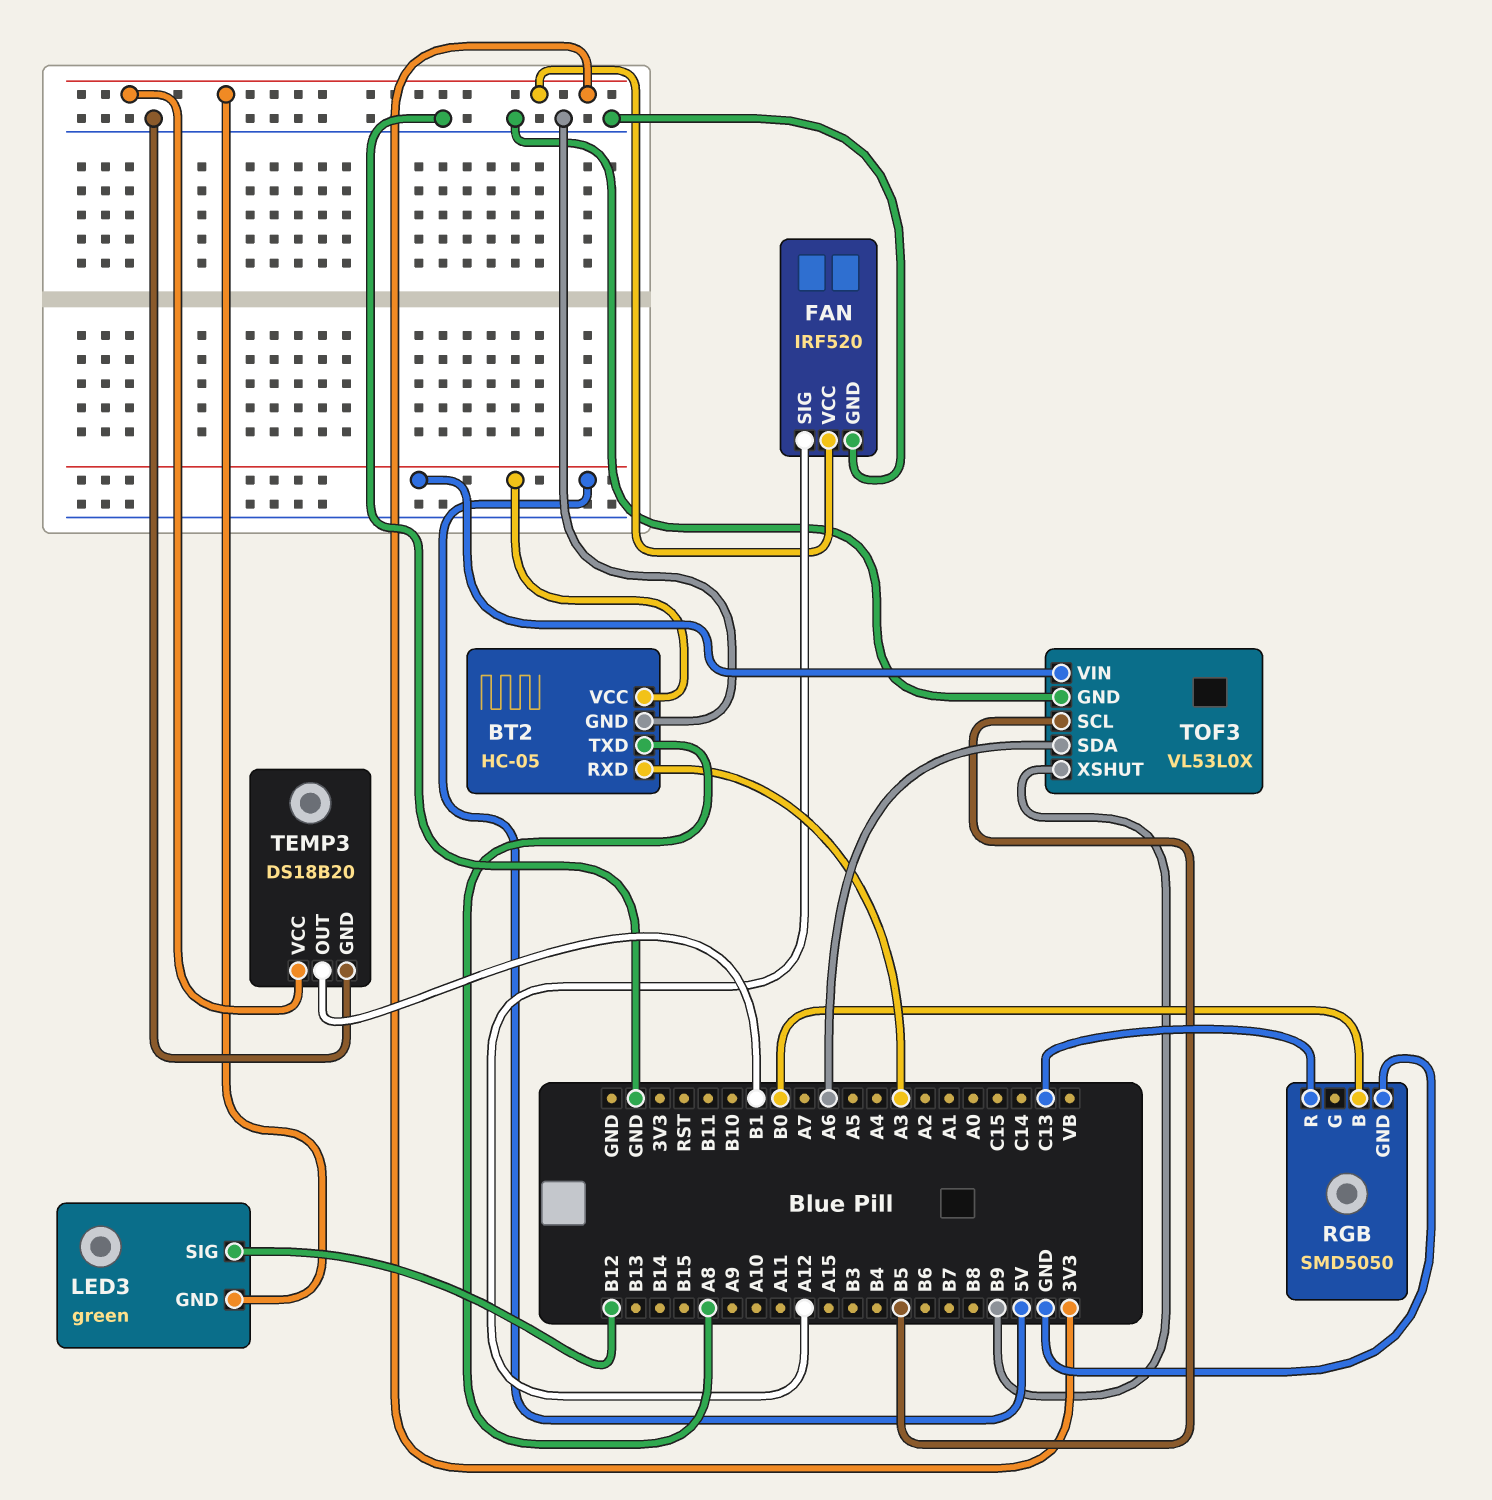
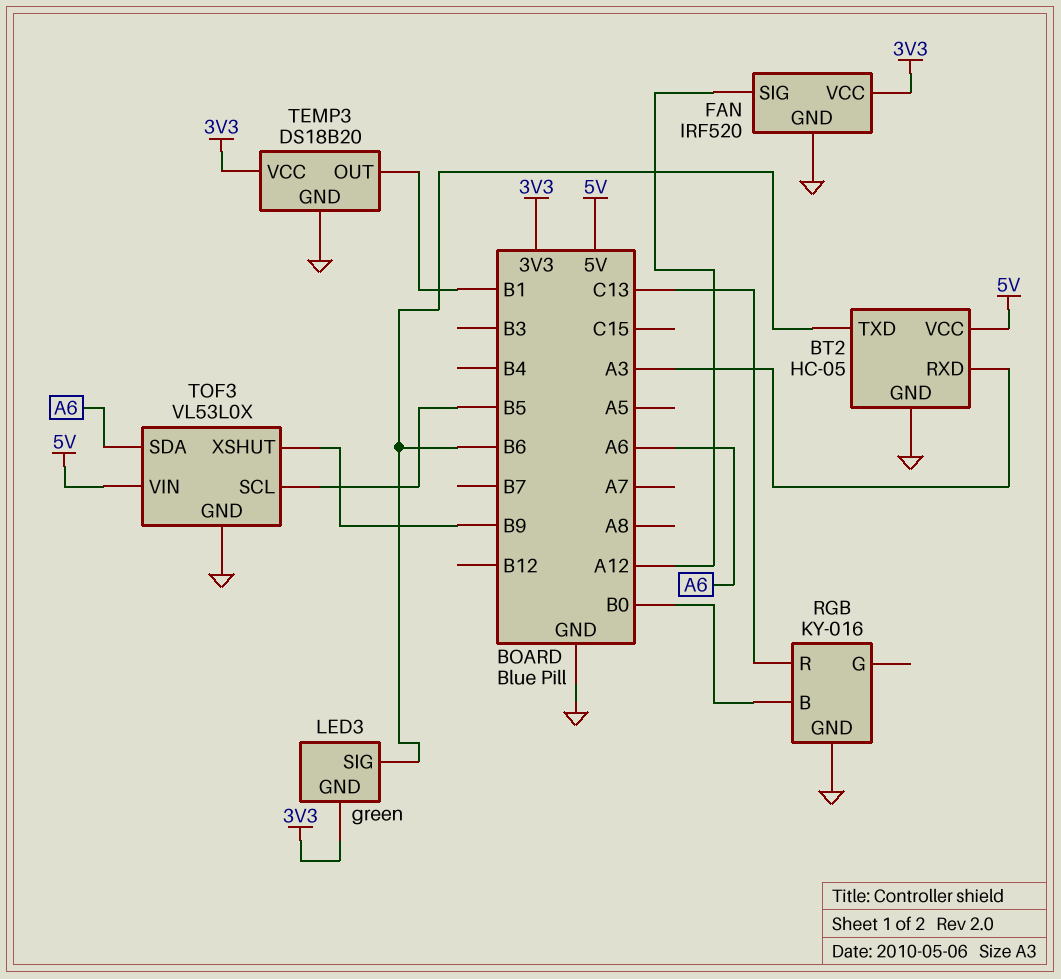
BT2 pin TXD: A8 -> B6
LED3 pin SIG: B12 -> B6
RGB: SMD5050 -> KY-016

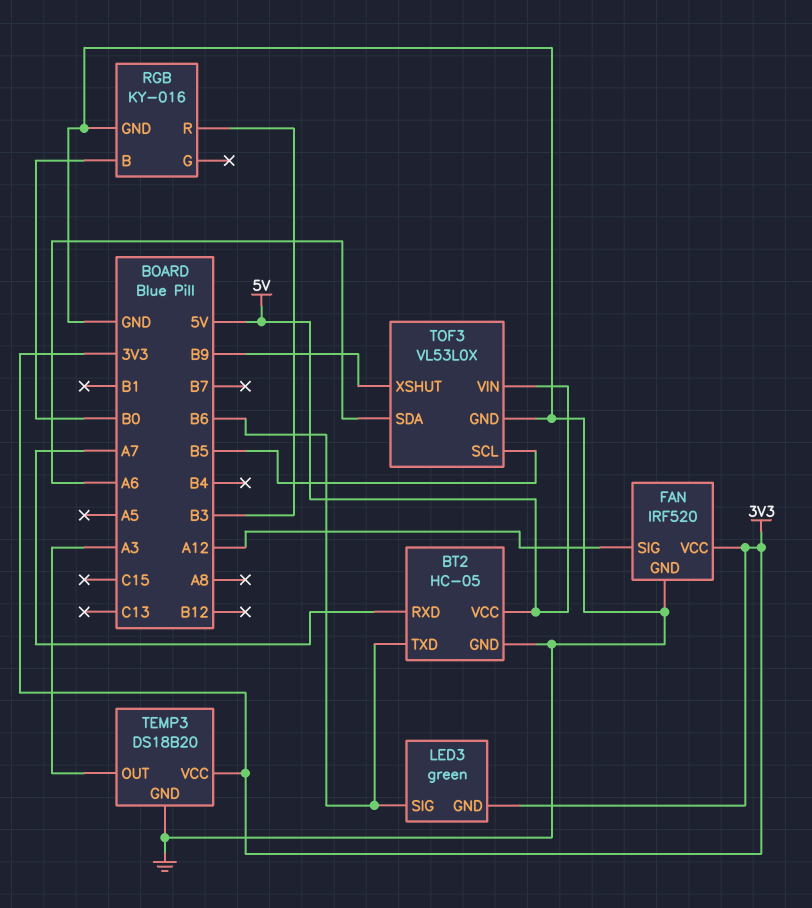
BT2 pin RXD: A3 -> A7
RGB pin R: C13 -> B3
TEMP3 pin OUT: B1 -> A3

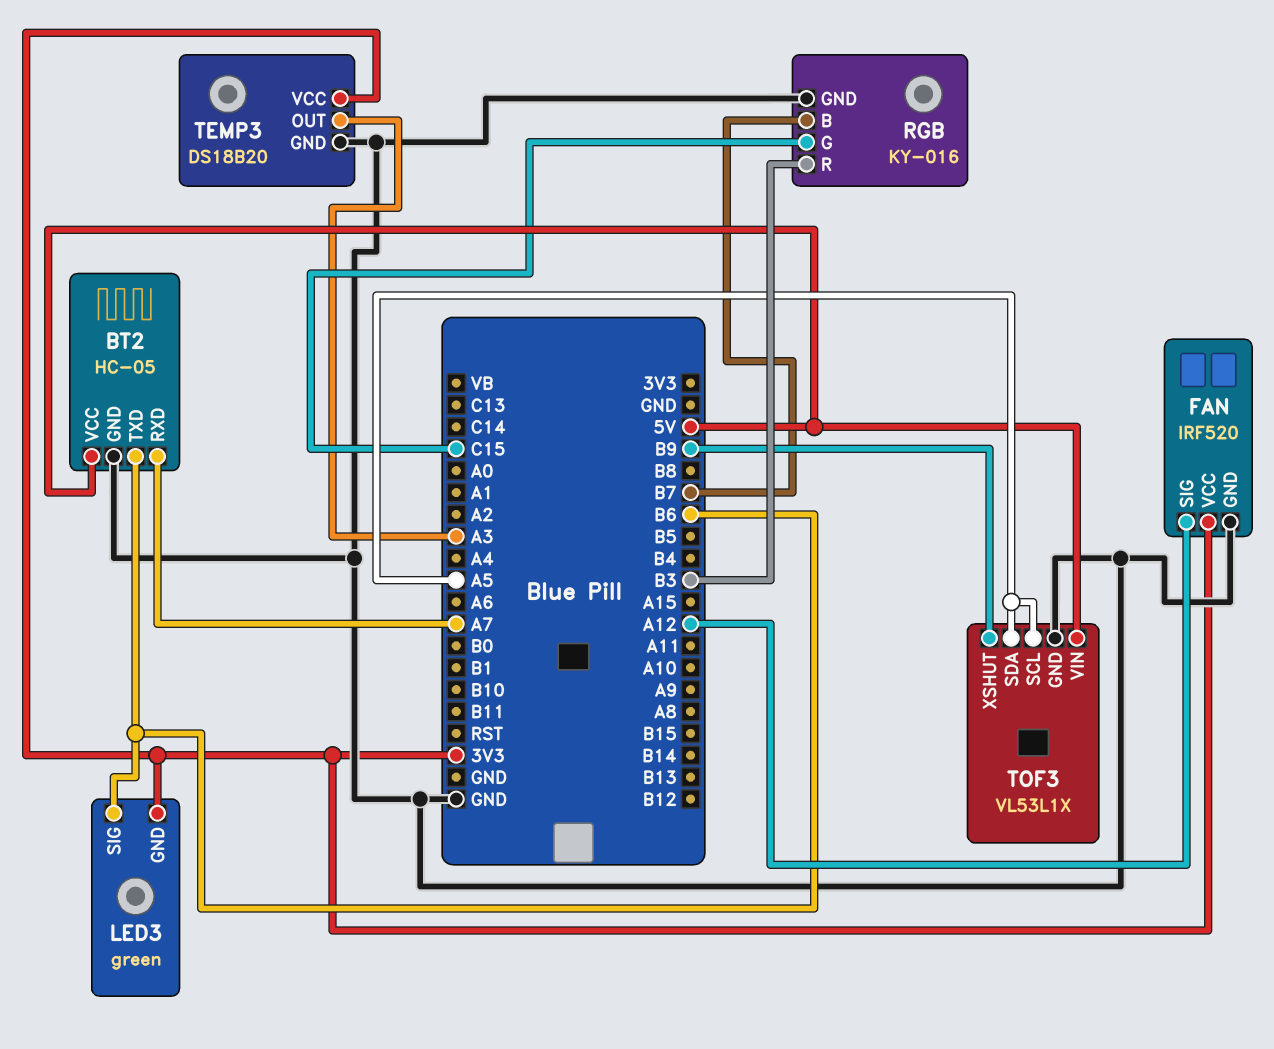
RGB pin B: B0 -> B7
RGB pin G: none -> C15
TOF3: VL53L0X -> VL53L1X
TOF3 pin SCL: B5 -> A5
TOF3 pin SDA: A6 -> A5

